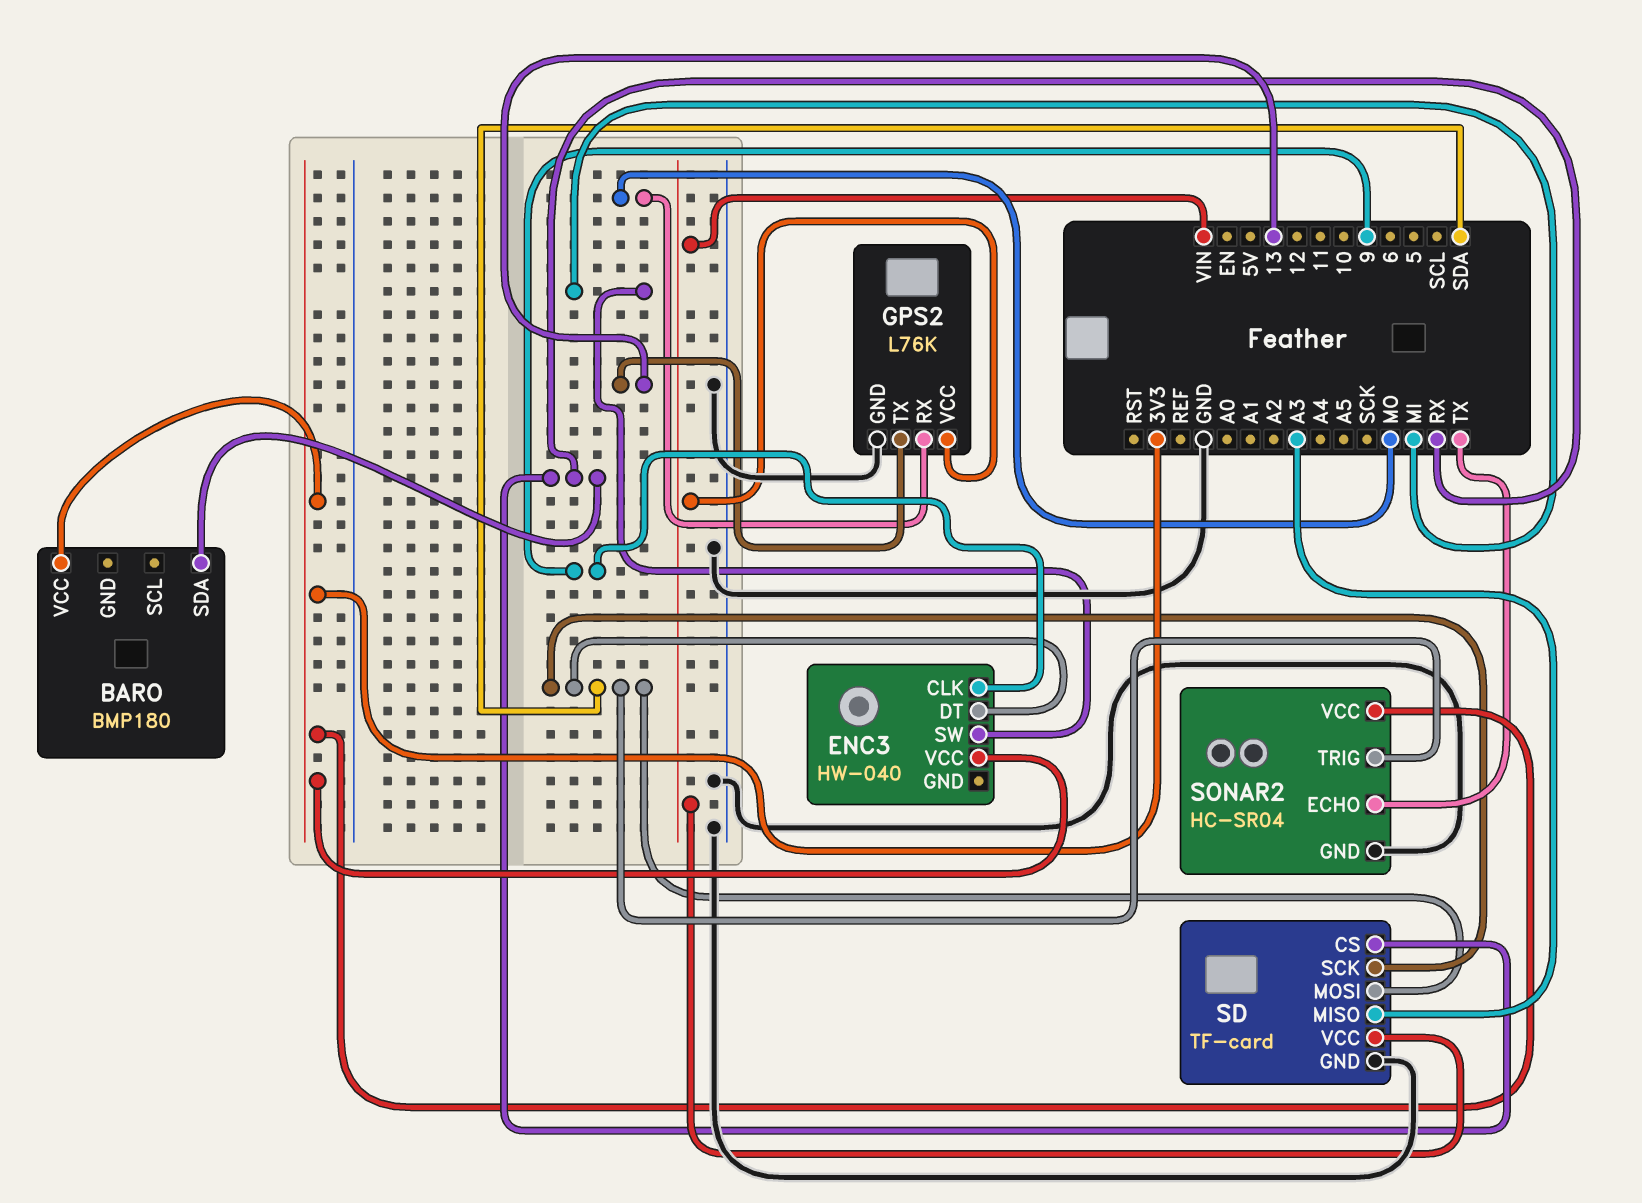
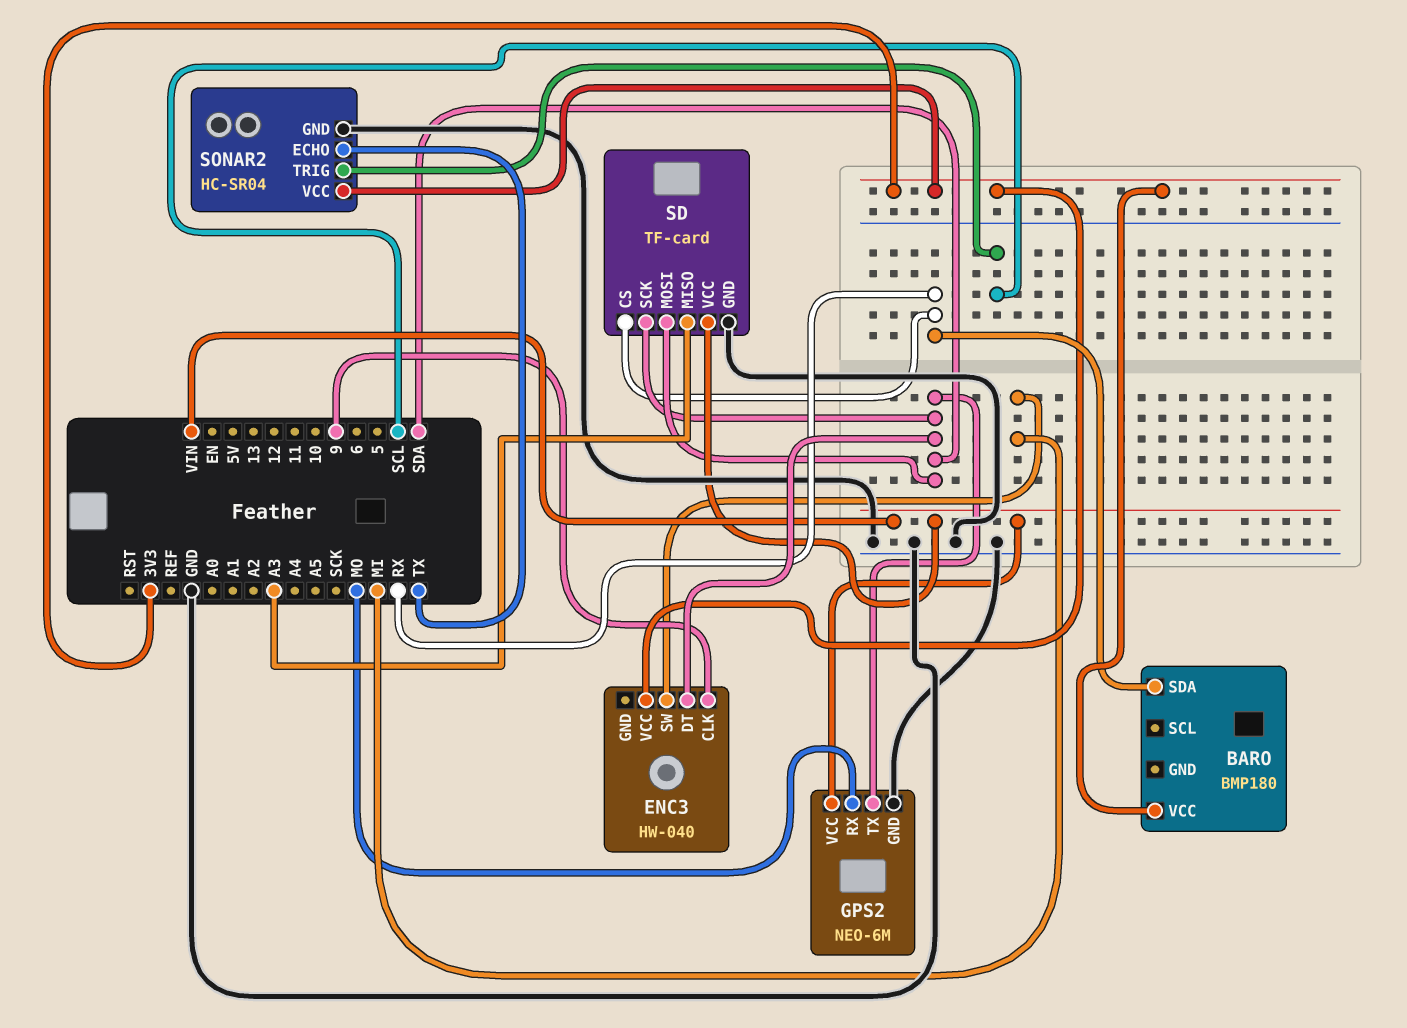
GPS2: L76K -> NEO-6M
GPS2 pin TX: 13 -> SDA
SONAR2 pin TRIG: SDA -> SCL

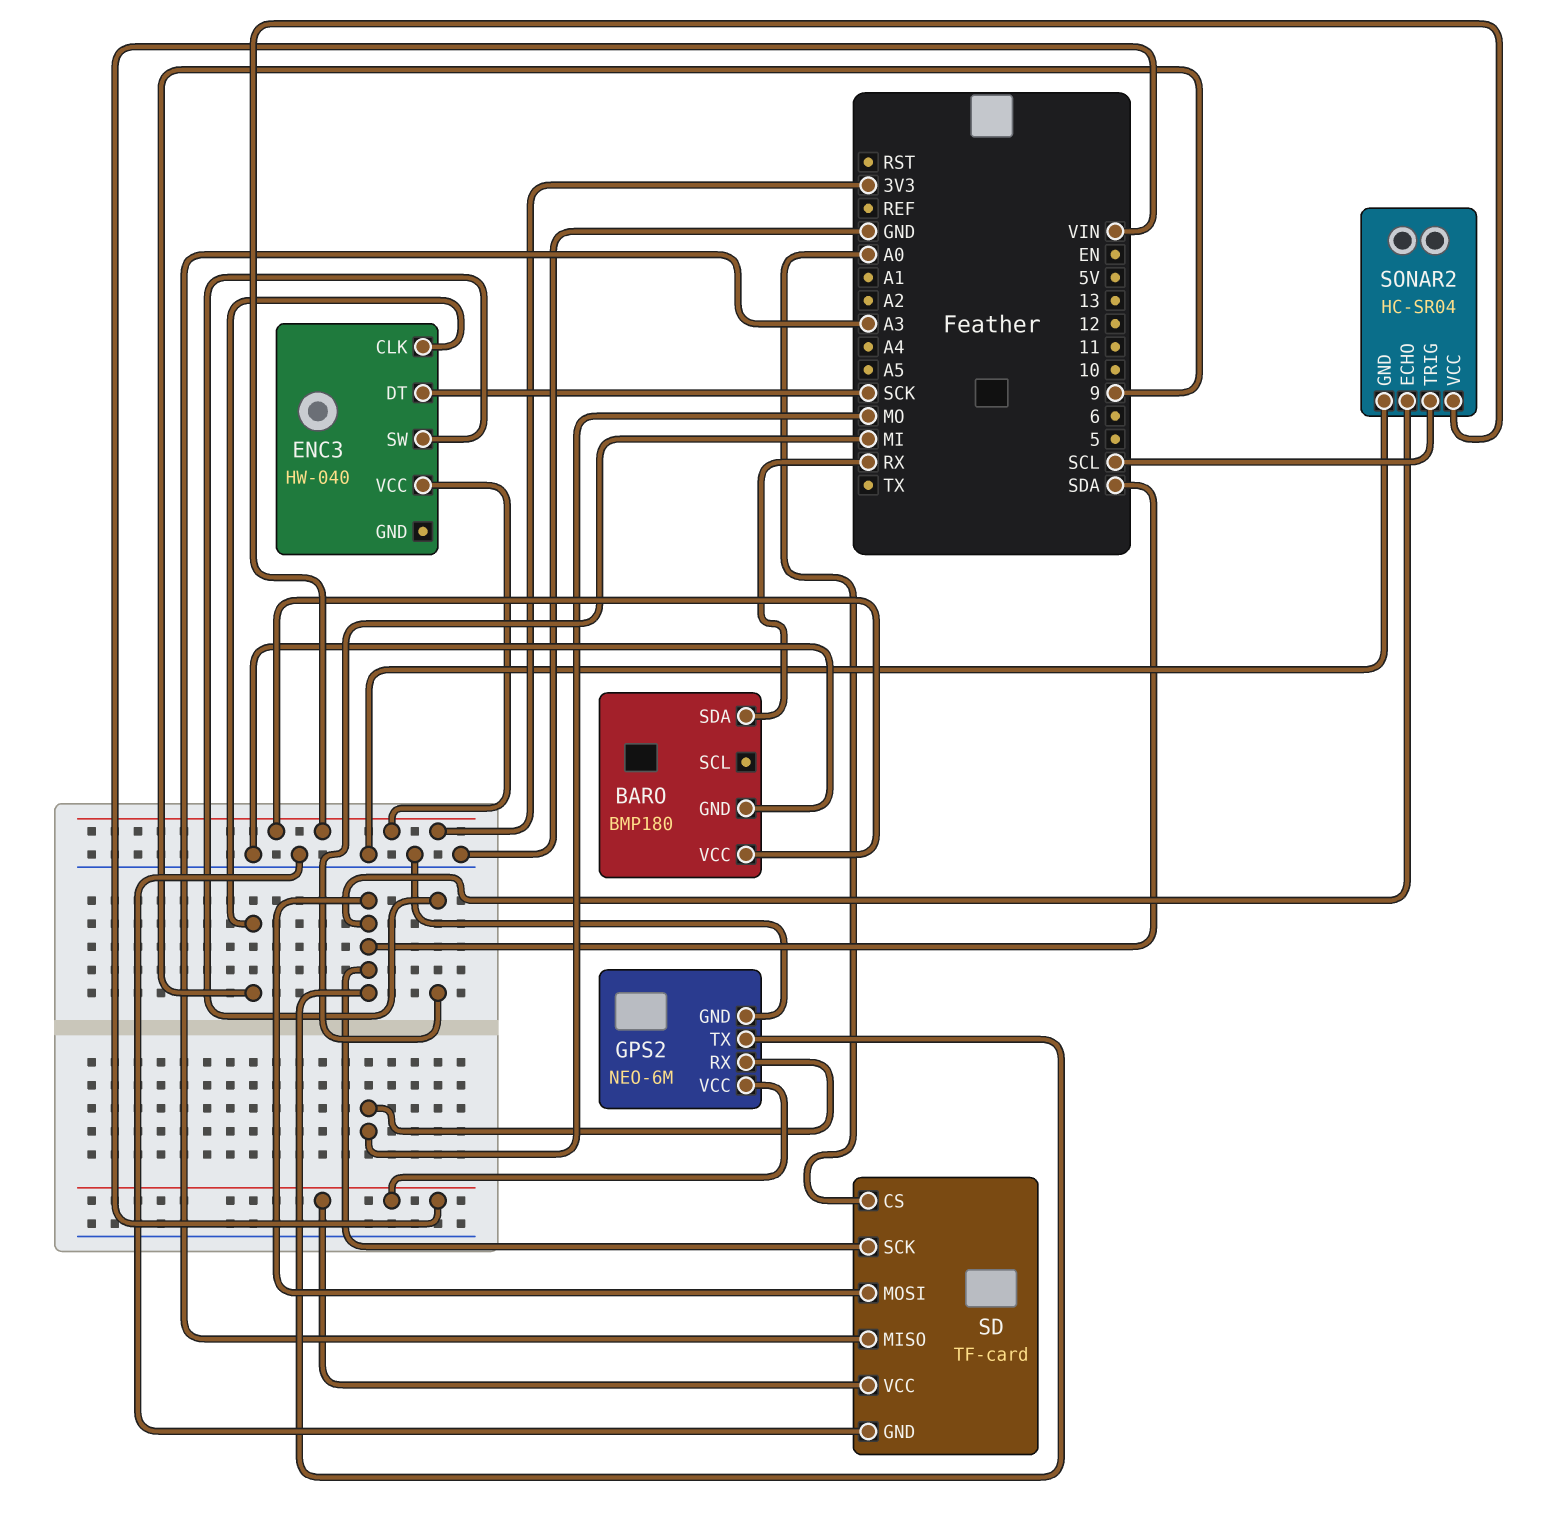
BARO pin GND: none -> GND
ENC3 pin DT: SDA -> SCK
SD pin CS: RX -> A0
SONAR2 pin ECHO: TX -> SDA

